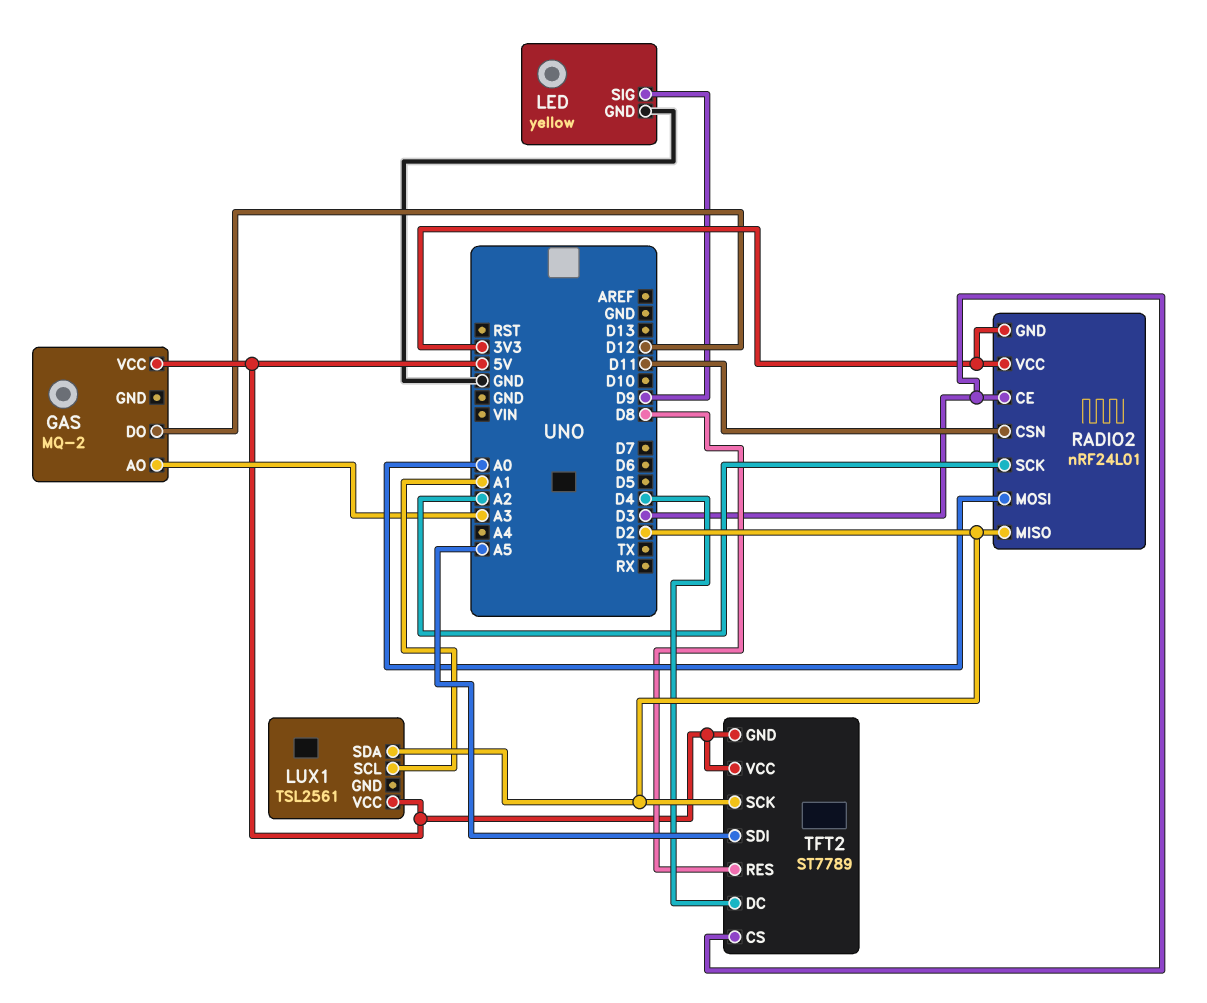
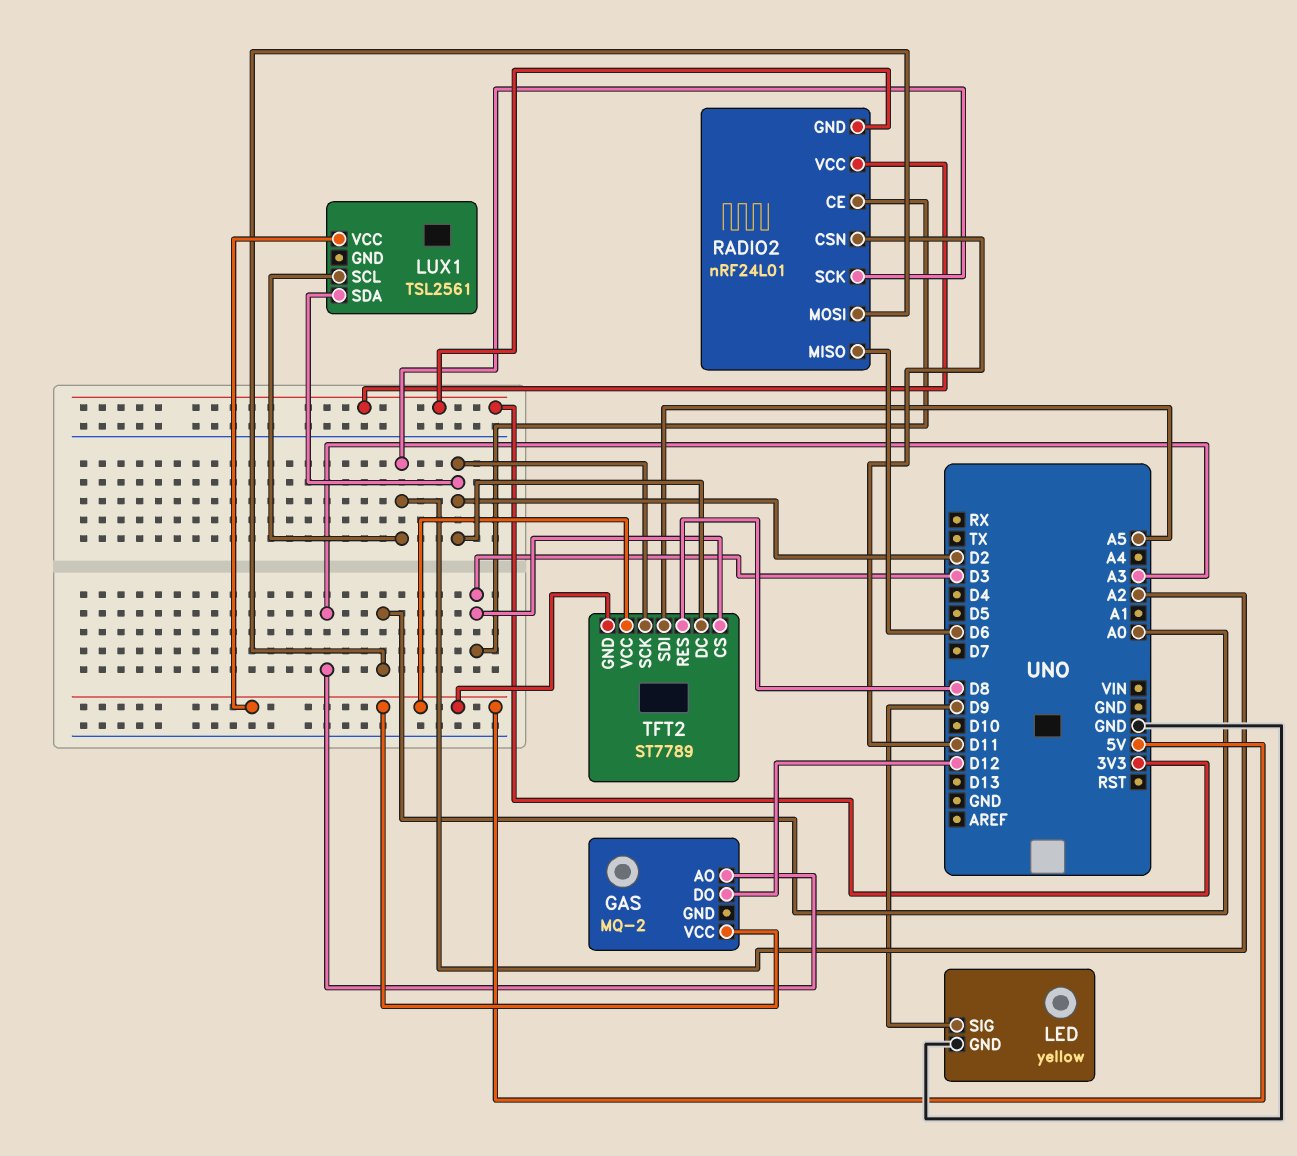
LUX1 pin SCL: A1 -> A2
RADIO2 pin MISO: D2 -> D6
TFT2 pin DC: D4 -> D2

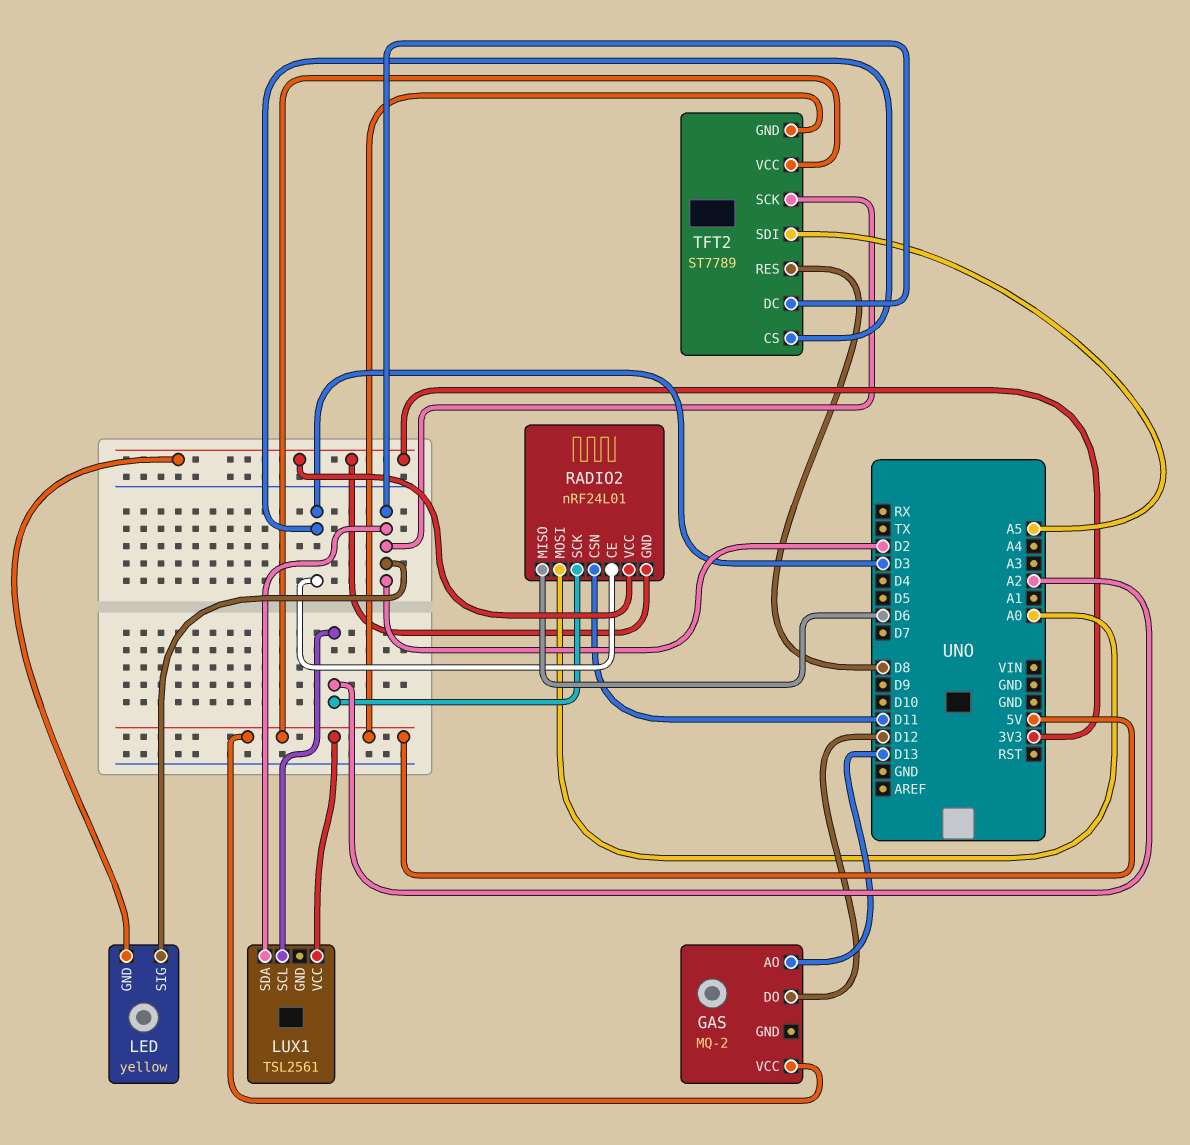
GAS pin AO: A3 -> D13
LED pin GND: GND -> 3V3
LED pin SIG: D9 -> D2

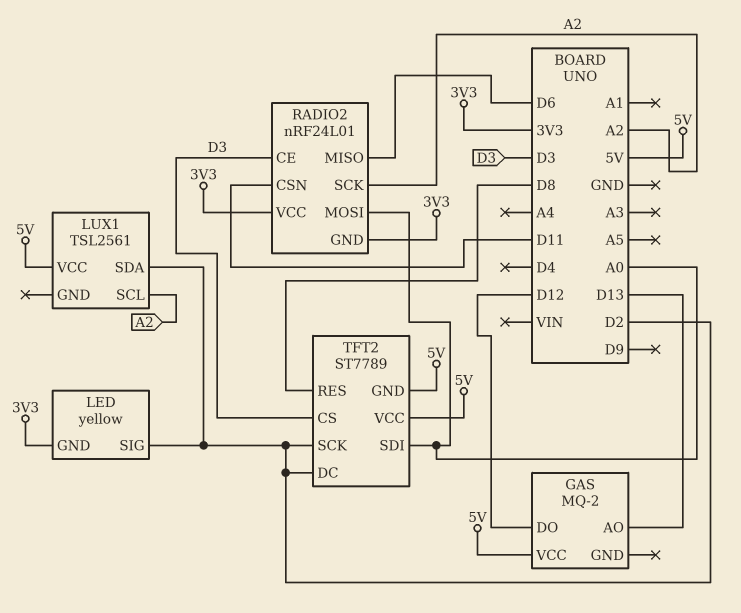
TFT2 pin SDI: A5 -> A0

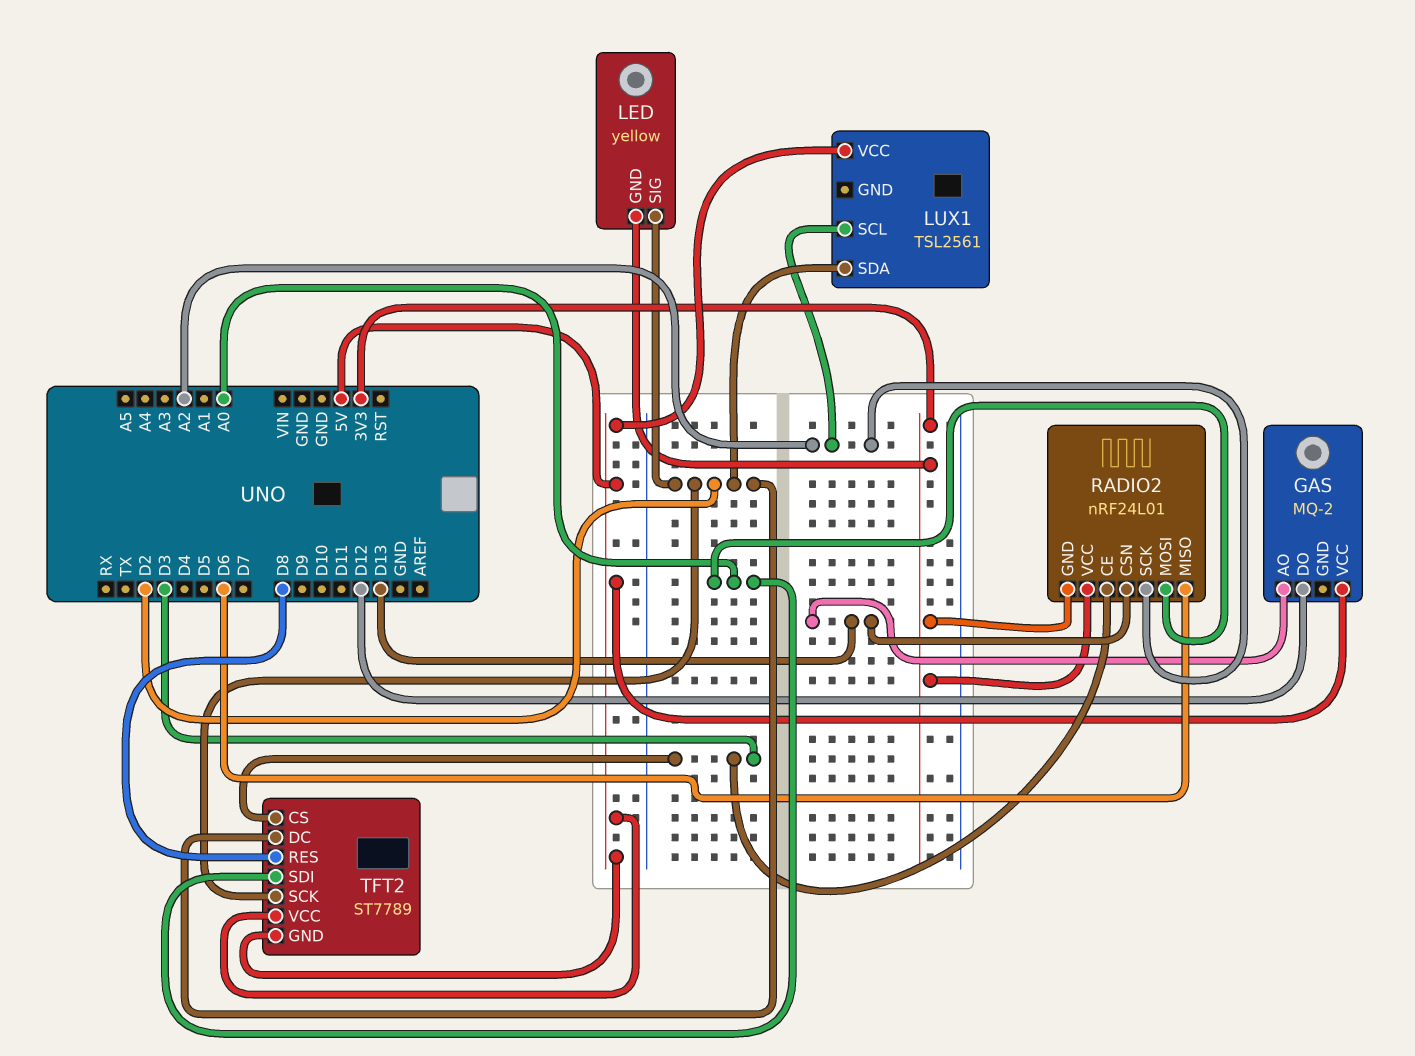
RADIO2 pin CSN: D11 -> D13

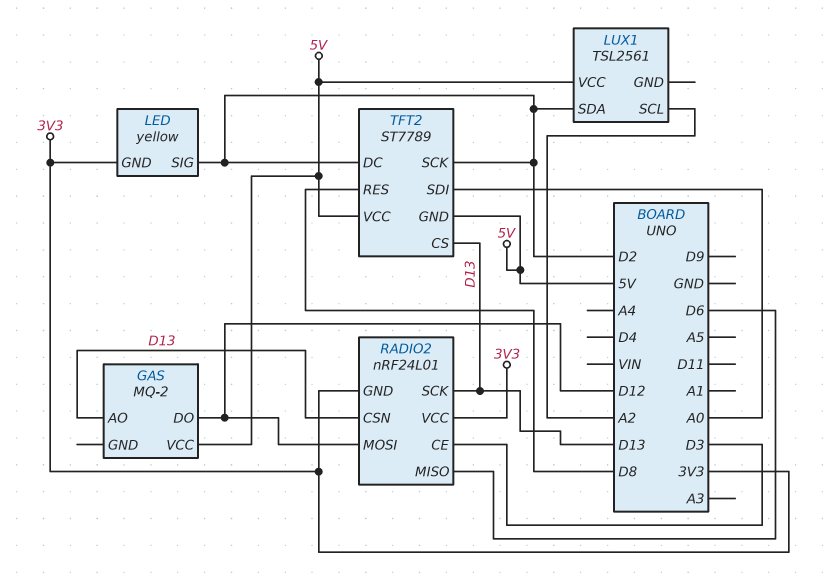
RADIO2 pin MOSI: A0 -> D12
RADIO2 pin SCK: A2 -> D13
TFT2 pin CS: D3 -> D13

